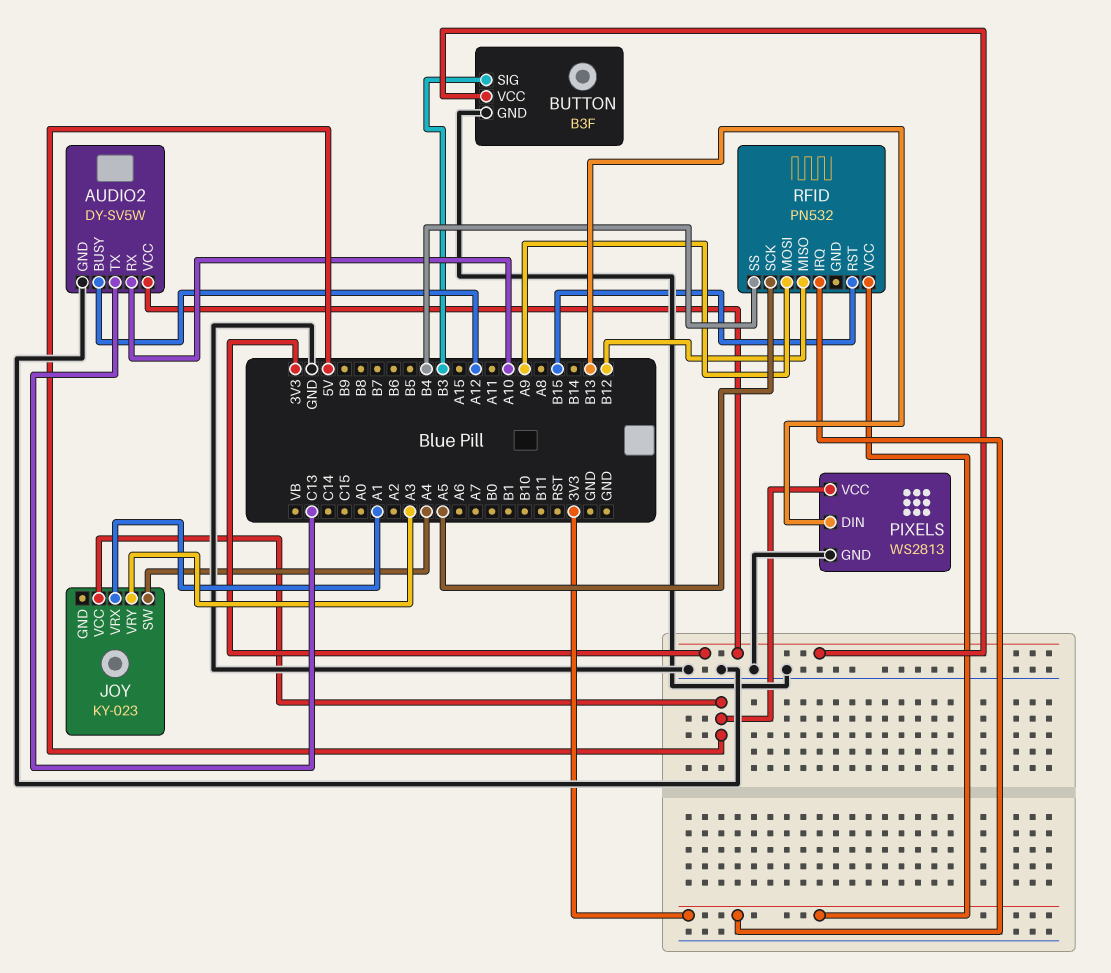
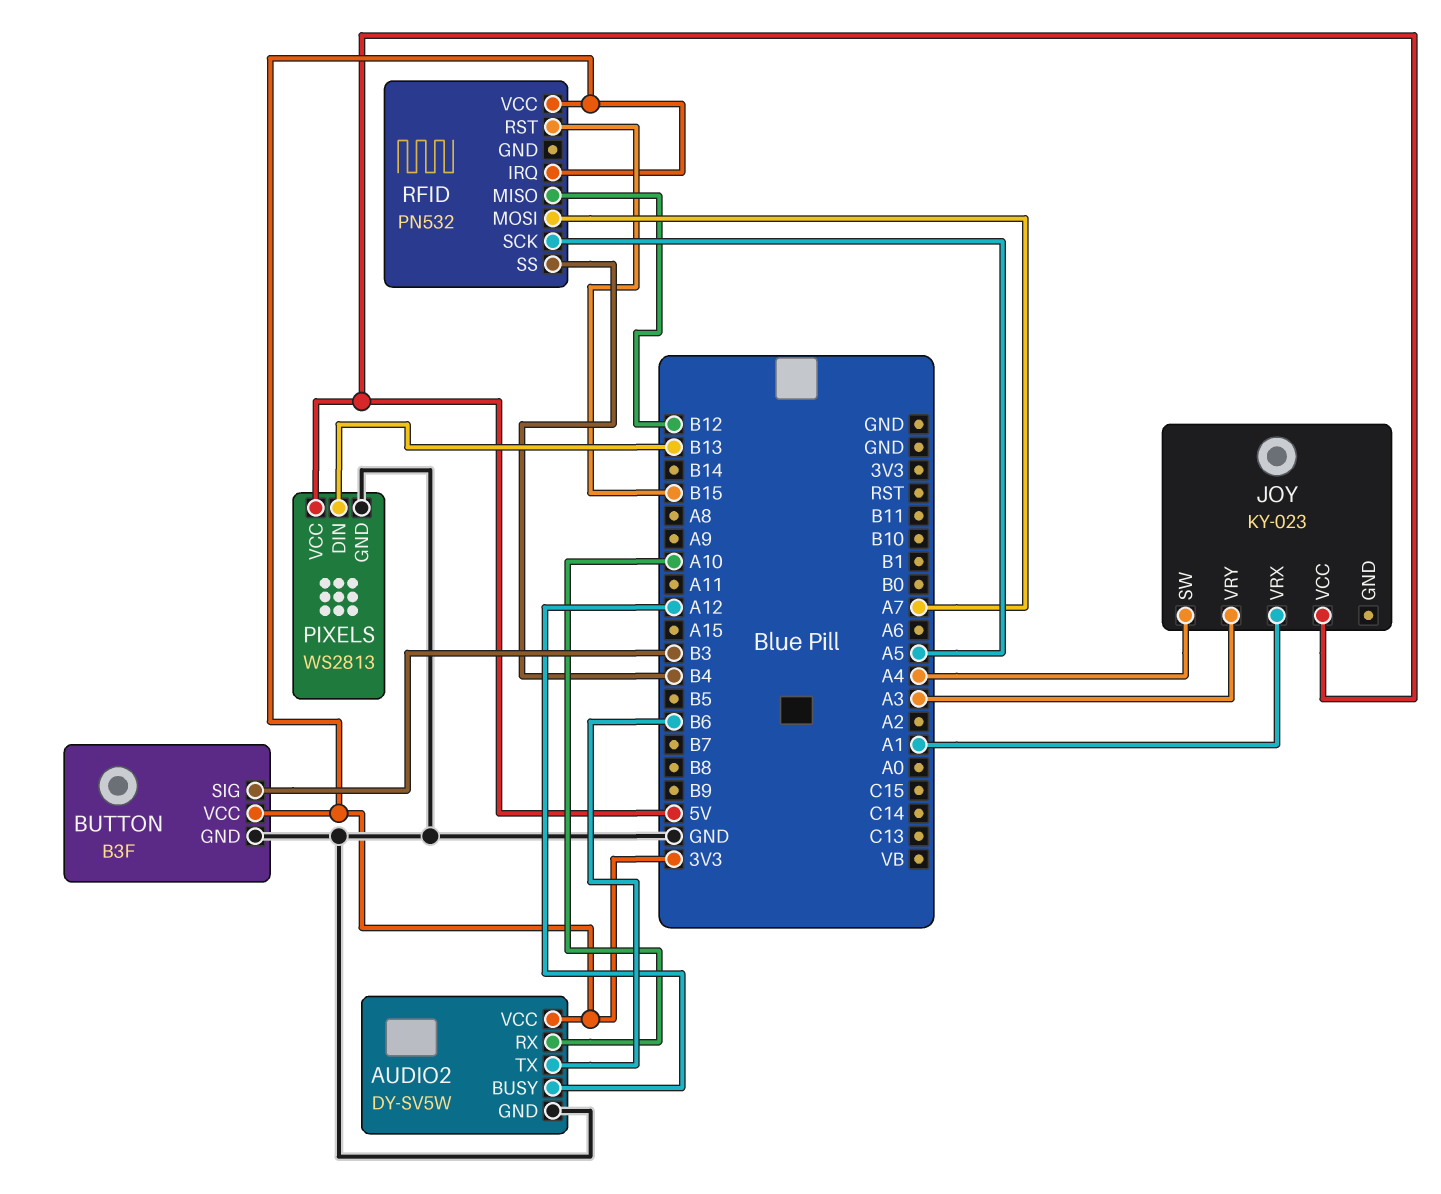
AUDIO2 pin TX: C13 -> B6
RFID pin MOSI: A9 -> A7

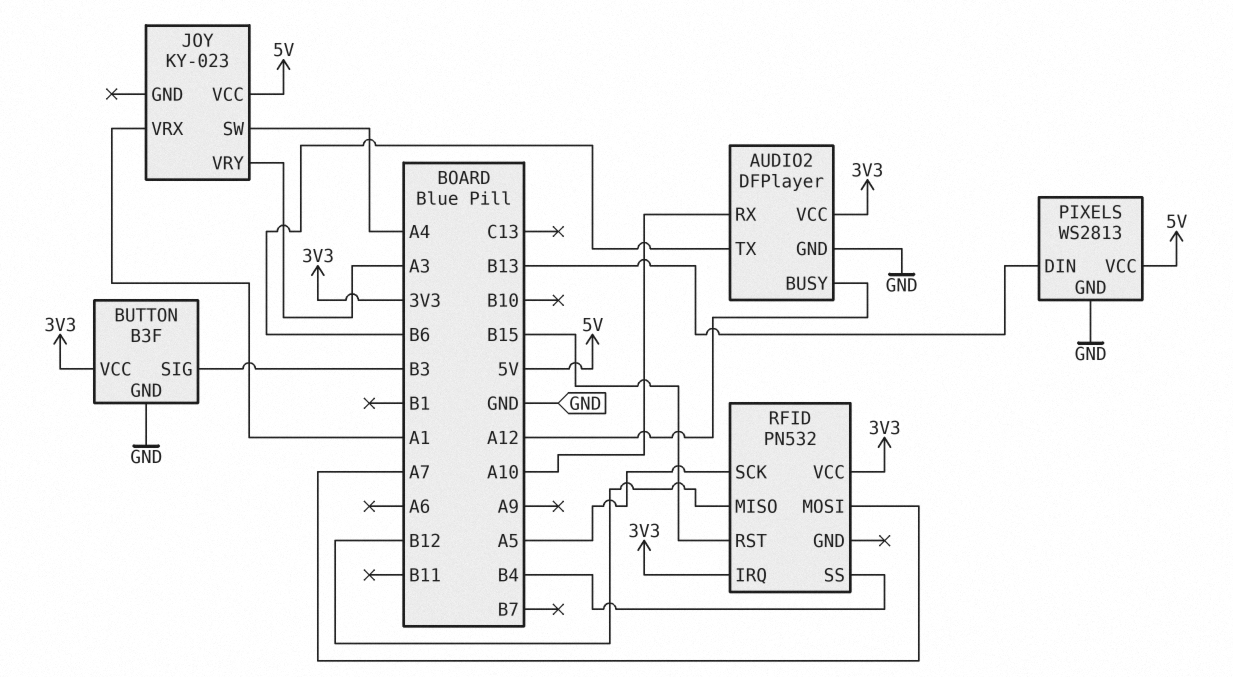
AUDIO2: DY-SV5W -> DFPlayer

